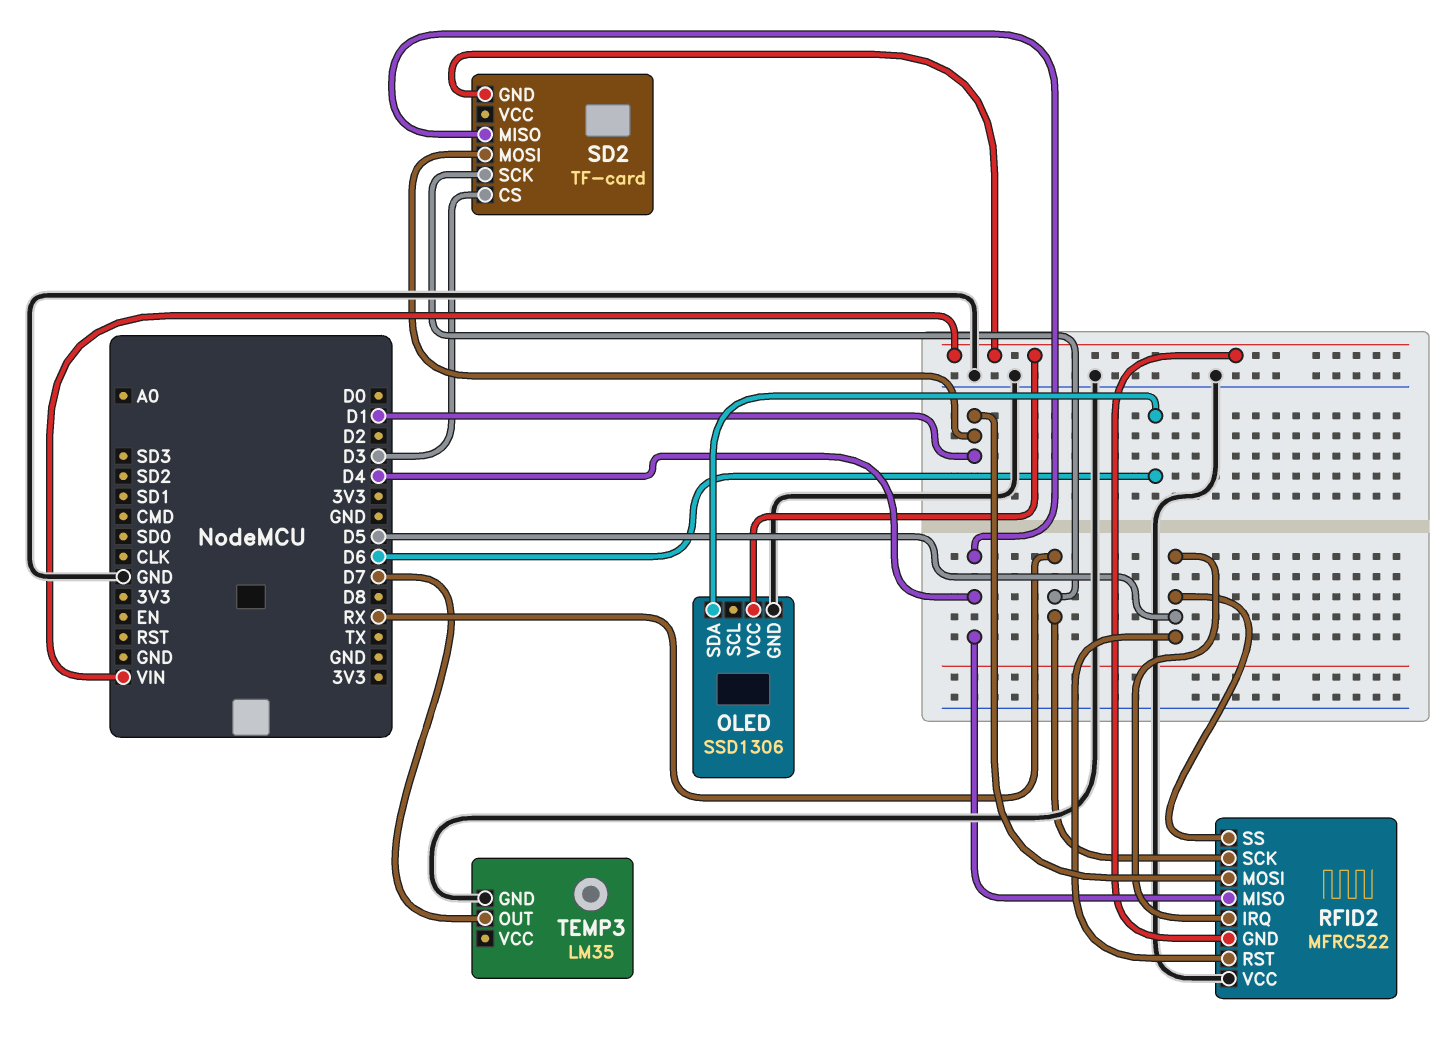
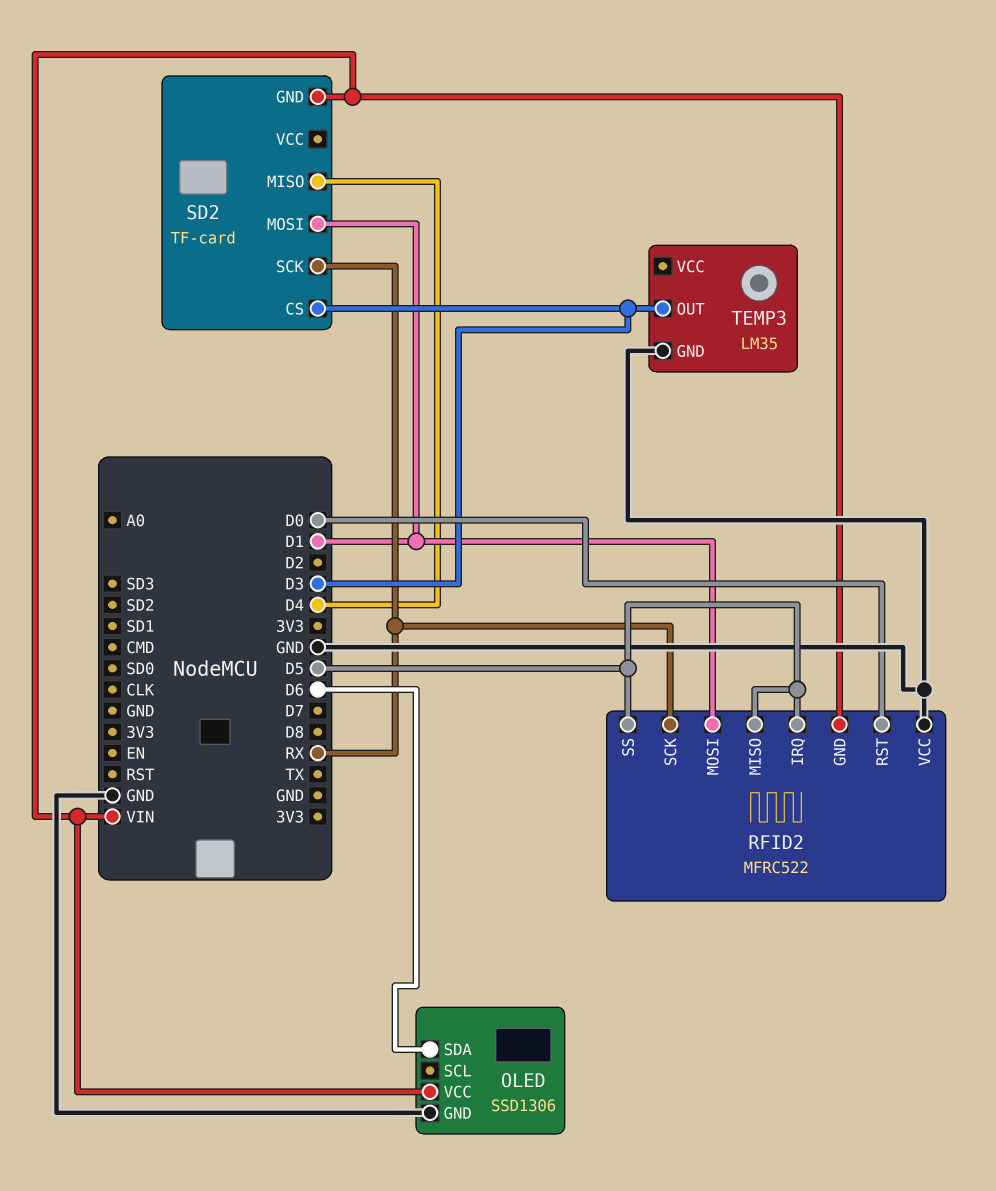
RFID2 pin MISO: D4 -> D5
RFID2 pin RST: D5 -> D0
TEMP3 pin OUT: D7 -> D3

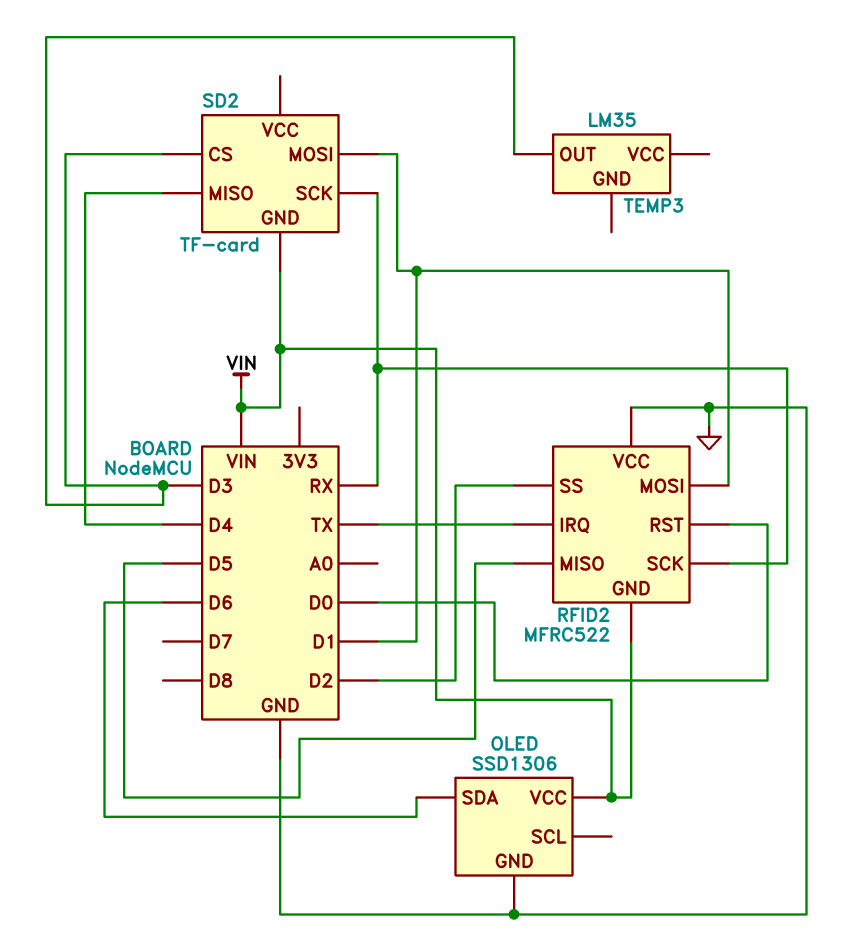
RFID2 pin IRQ: D5 -> TX
RFID2 pin SS: D5 -> D2
TEMP3 pin GND: GND -> none

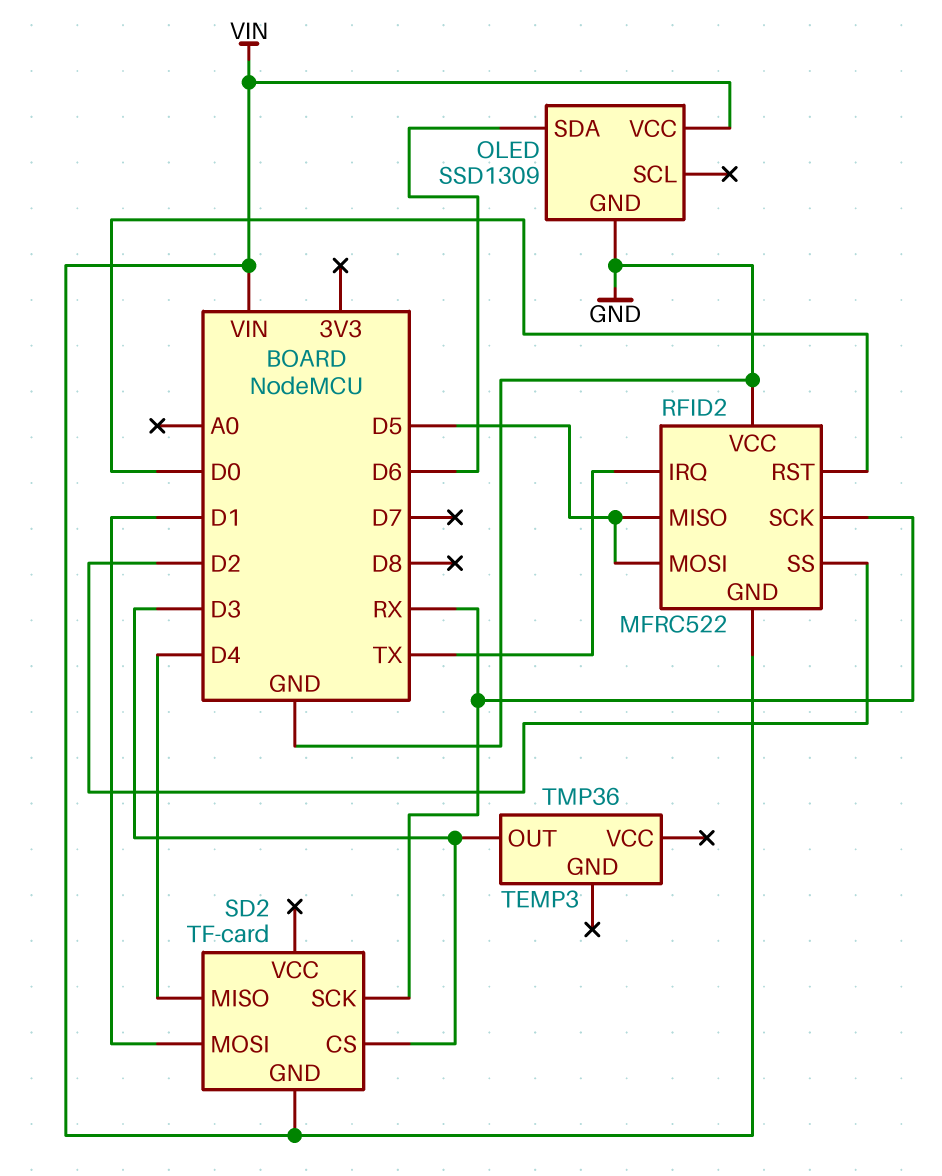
OLED: SSD1306 -> SSD1309
RFID2 pin MOSI: D1 -> D5
TEMP3: LM35 -> TMP36

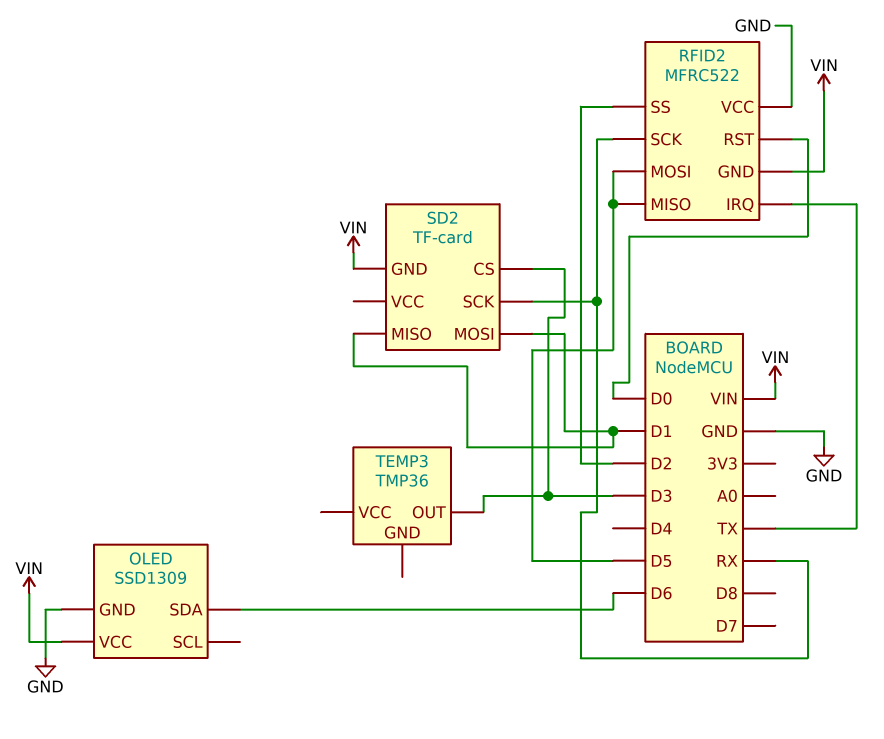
SD2 pin MISO: D4 -> D1

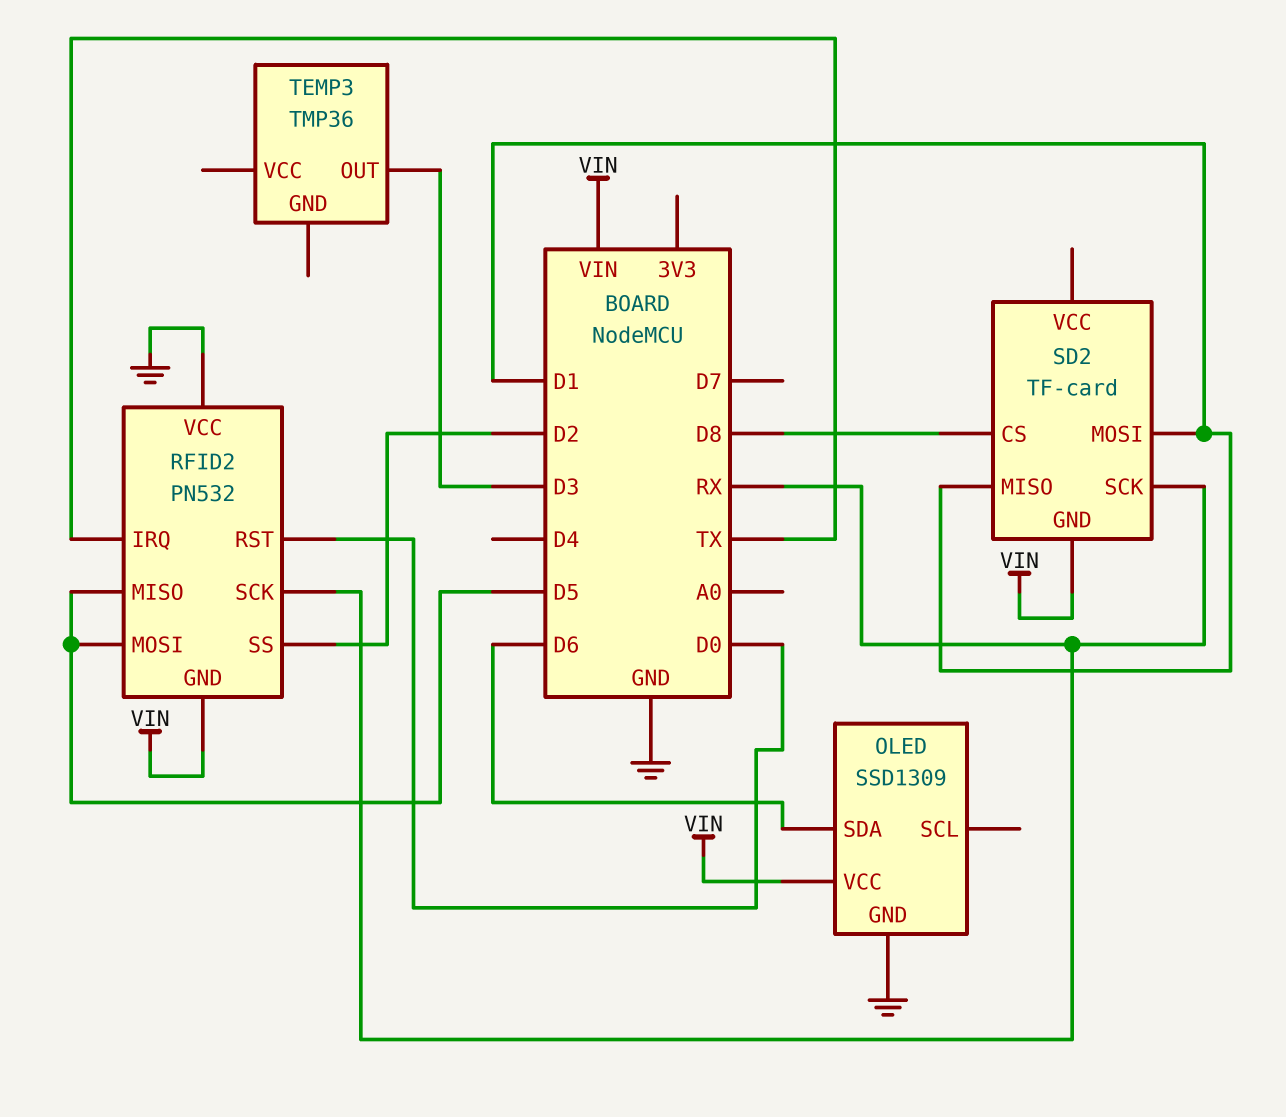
RFID2: MFRC522 -> PN532
SD2 pin CS: D3 -> D8

